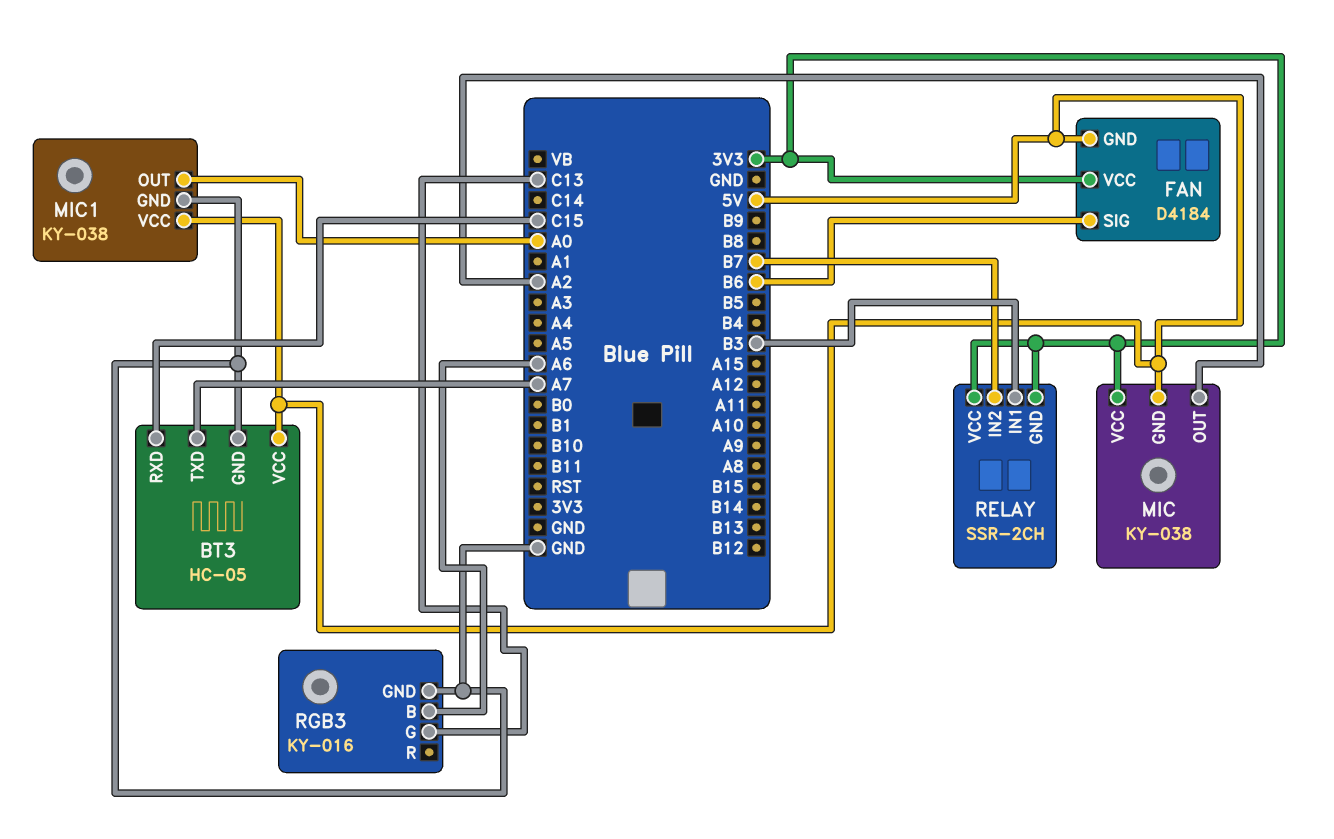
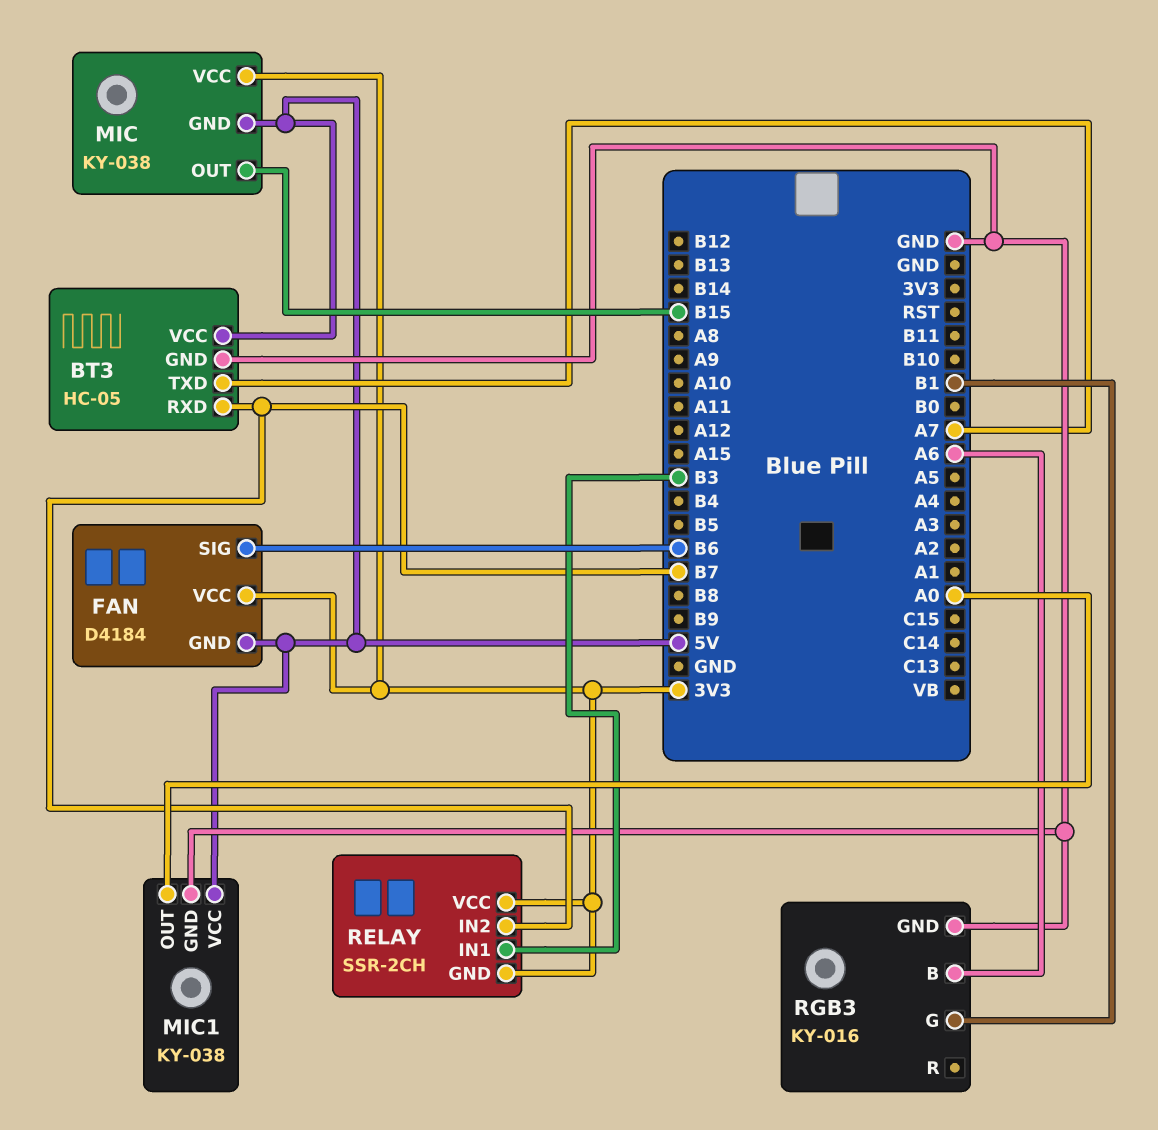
BT3 pin RXD: C15 -> B7
MIC pin OUT: A2 -> B15
RGB3 pin G: C13 -> B1

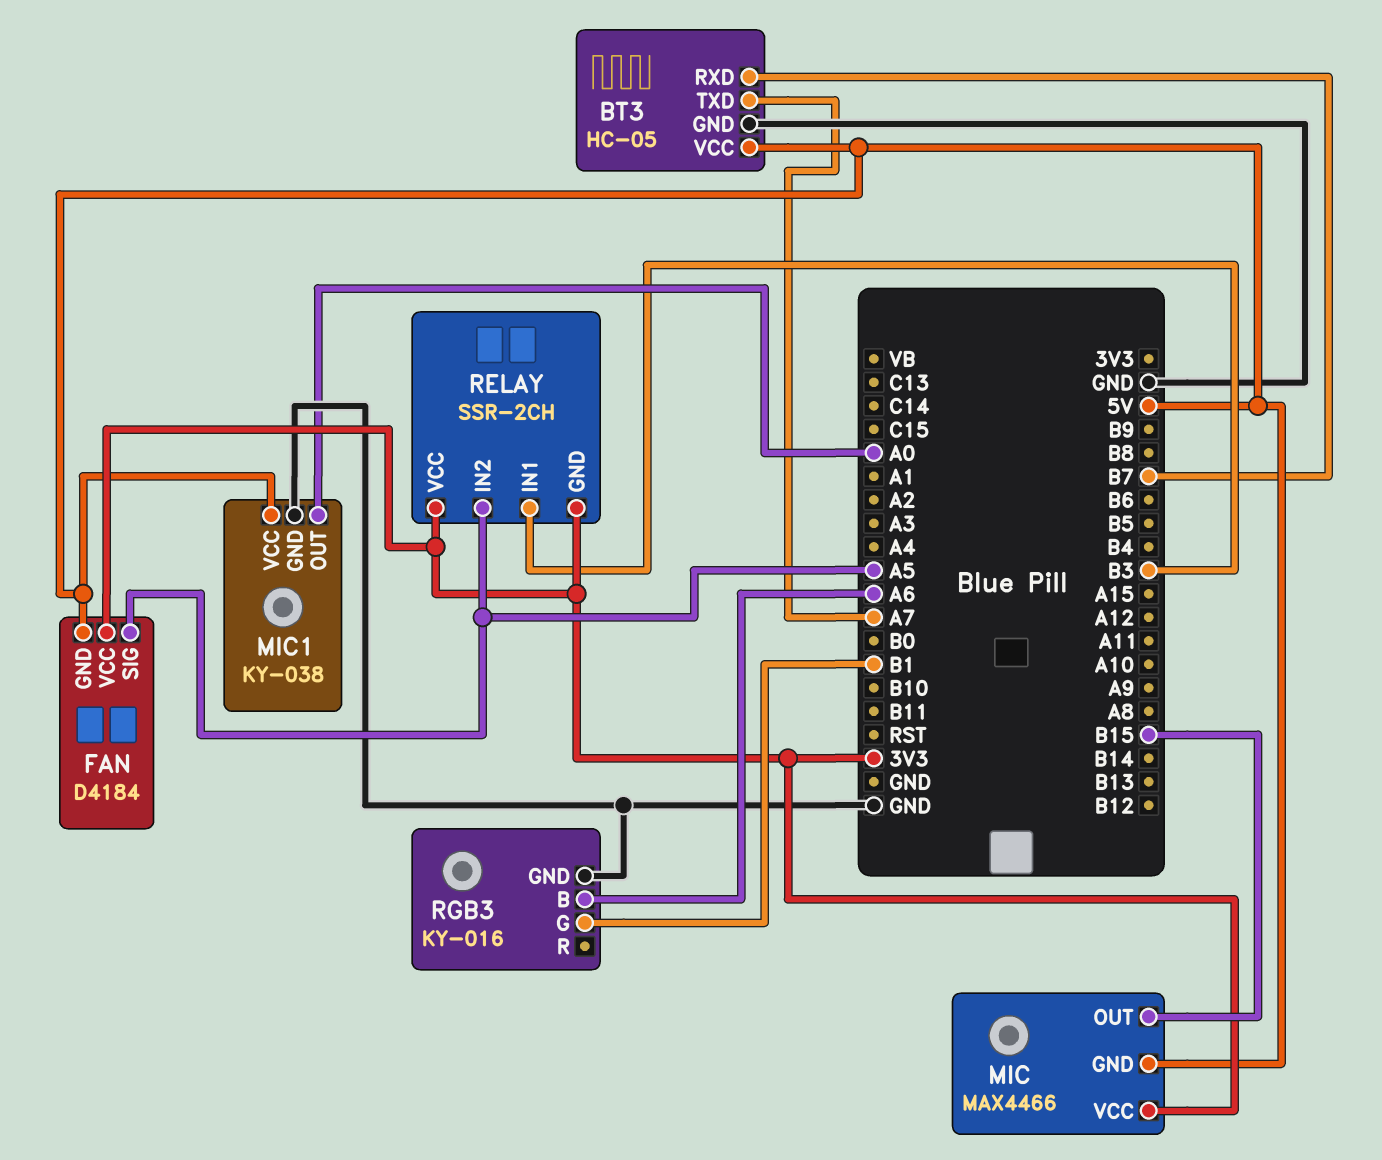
FAN pin SIG: B6 -> A5
MIC: KY-038 -> MAX4466
RELAY pin IN2: B7 -> A5

